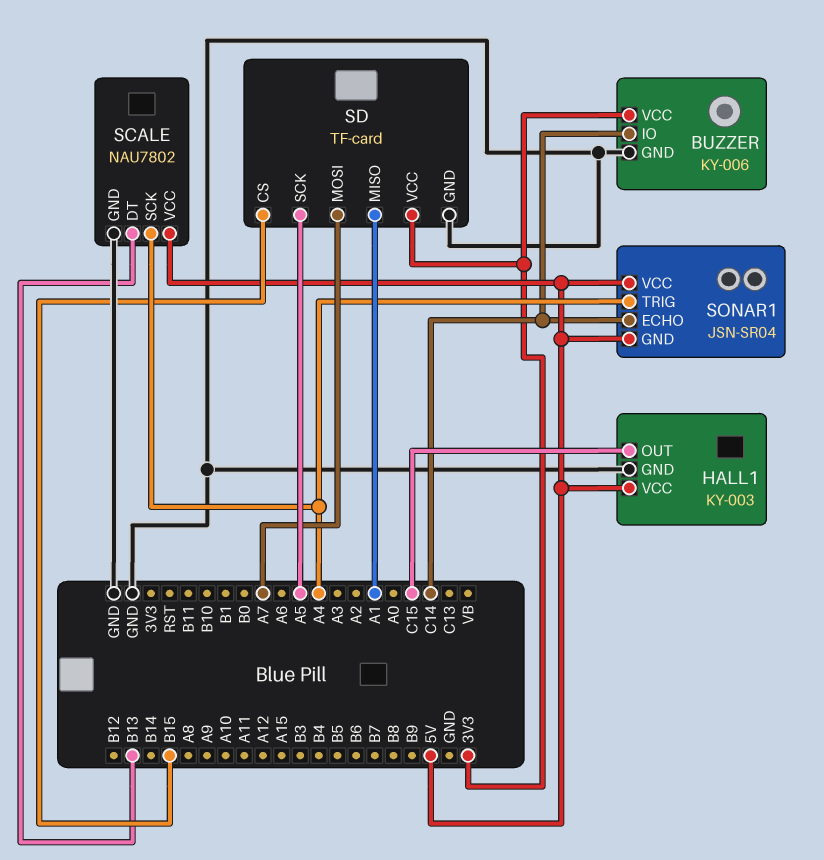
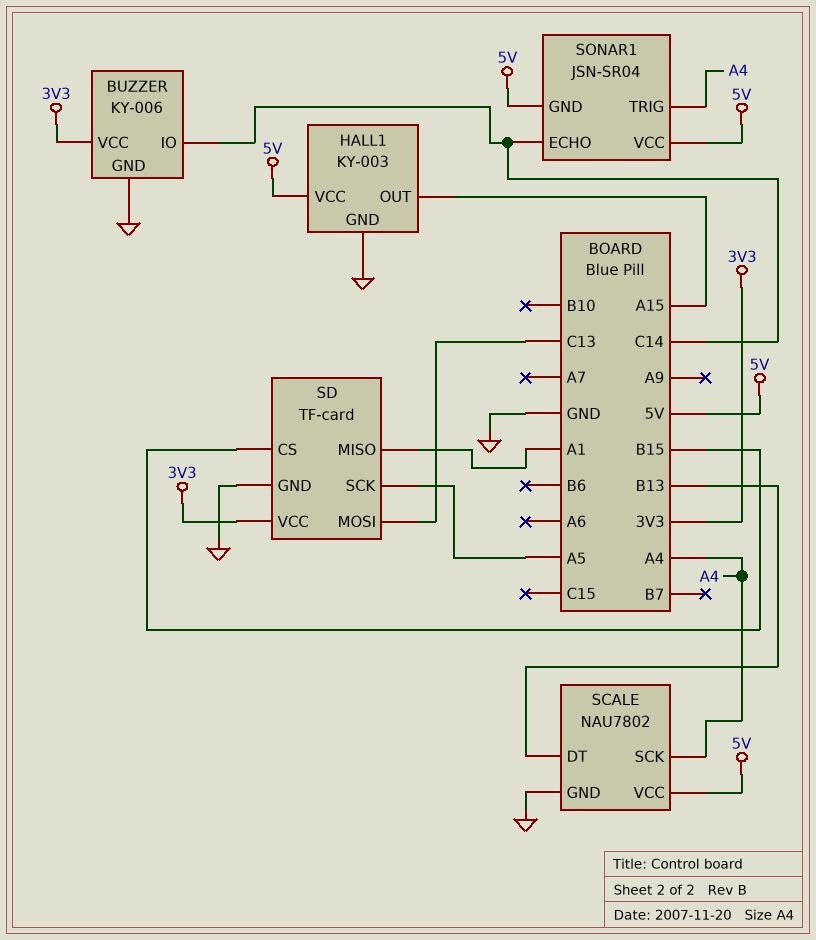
HALL1 pin OUT: C15 -> A15
SD pin MOSI: A7 -> C13

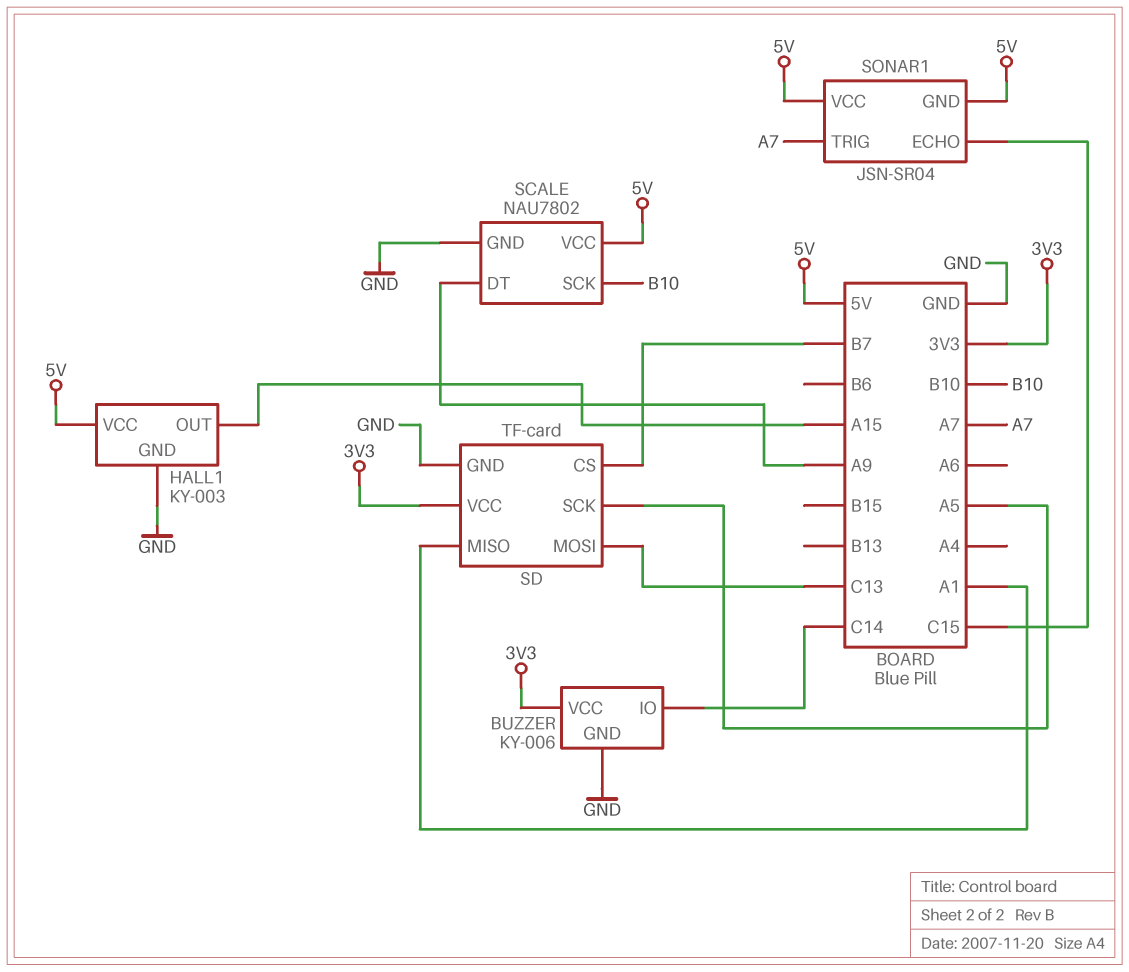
SCALE pin DT: B13 -> A9
SCALE pin SCK: A4 -> B10
SD pin CS: B15 -> B7
SONAR1 pin ECHO: C14 -> C15
SONAR1 pin TRIG: A4 -> A7

